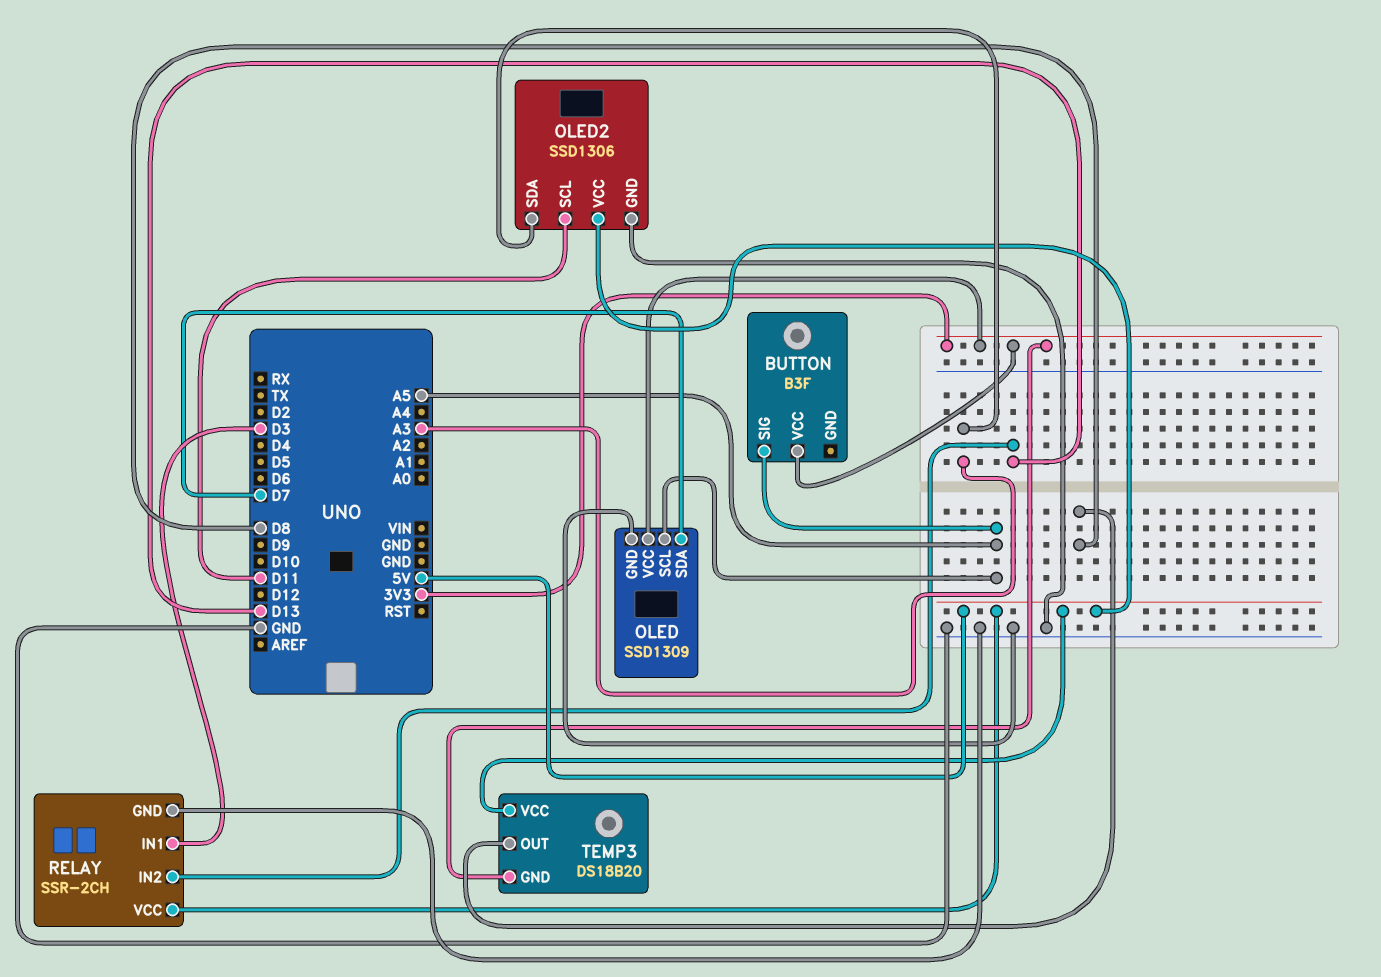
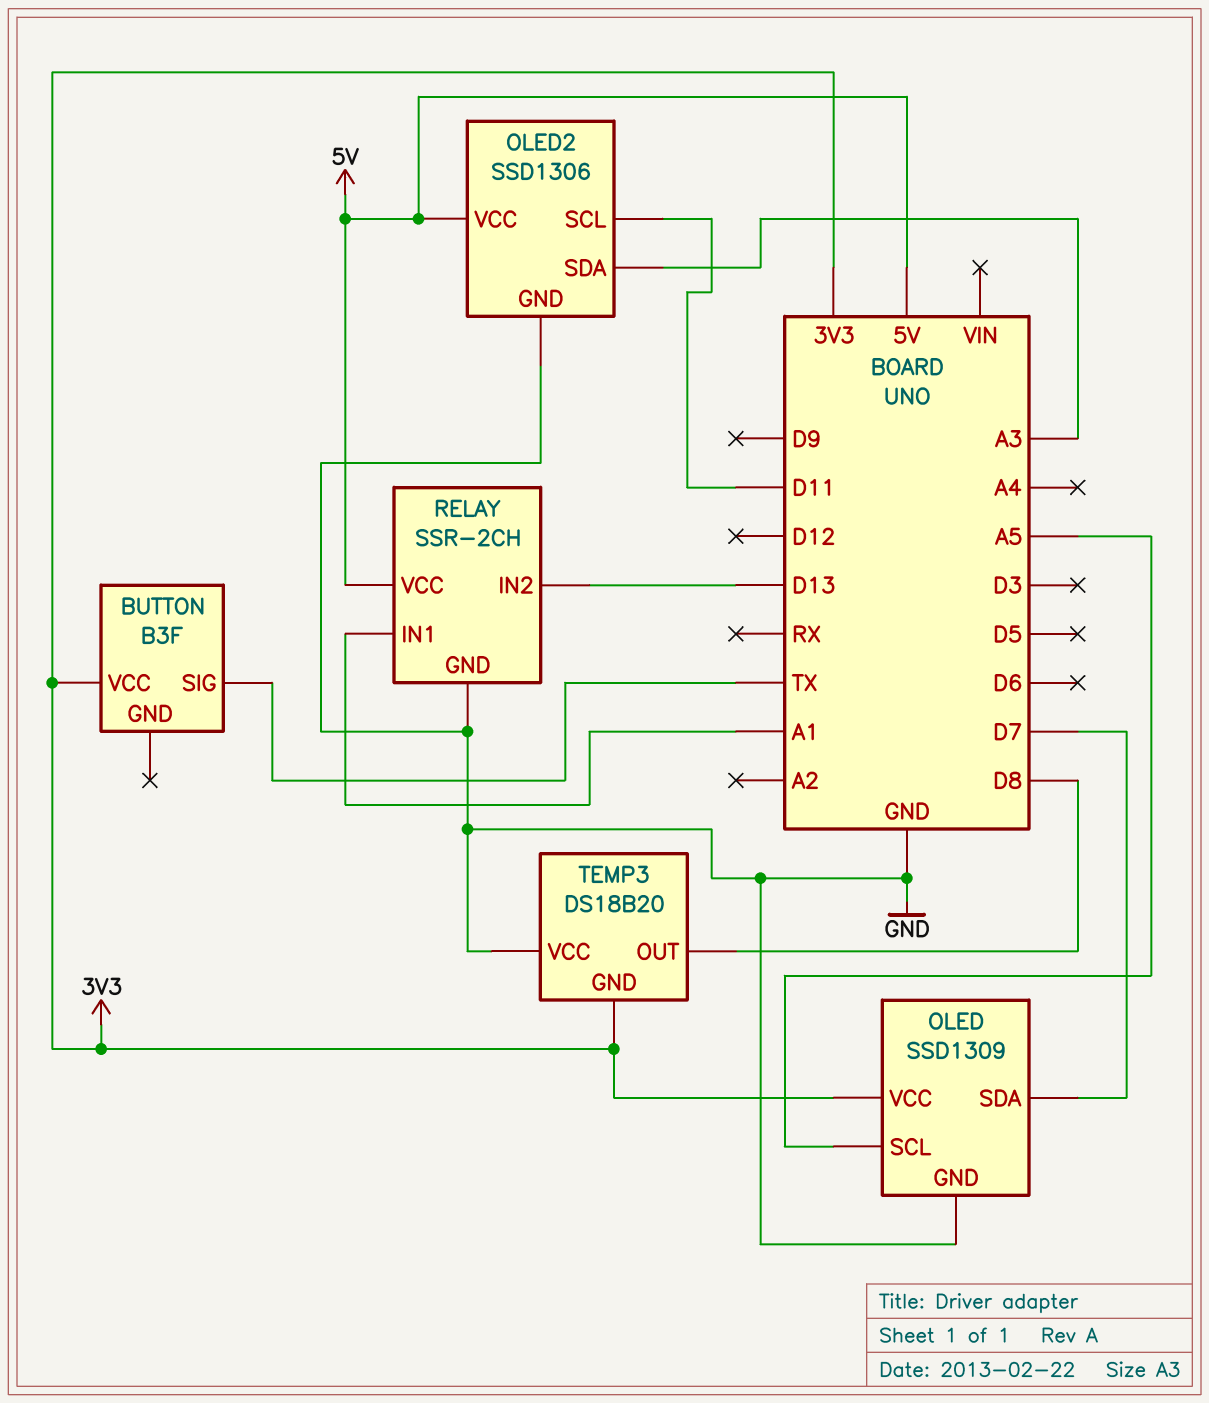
BUTTON pin SIG: A5 -> TX
RELAY pin IN1: D3 -> A1
TEMP3 pin VCC: 5V -> GND

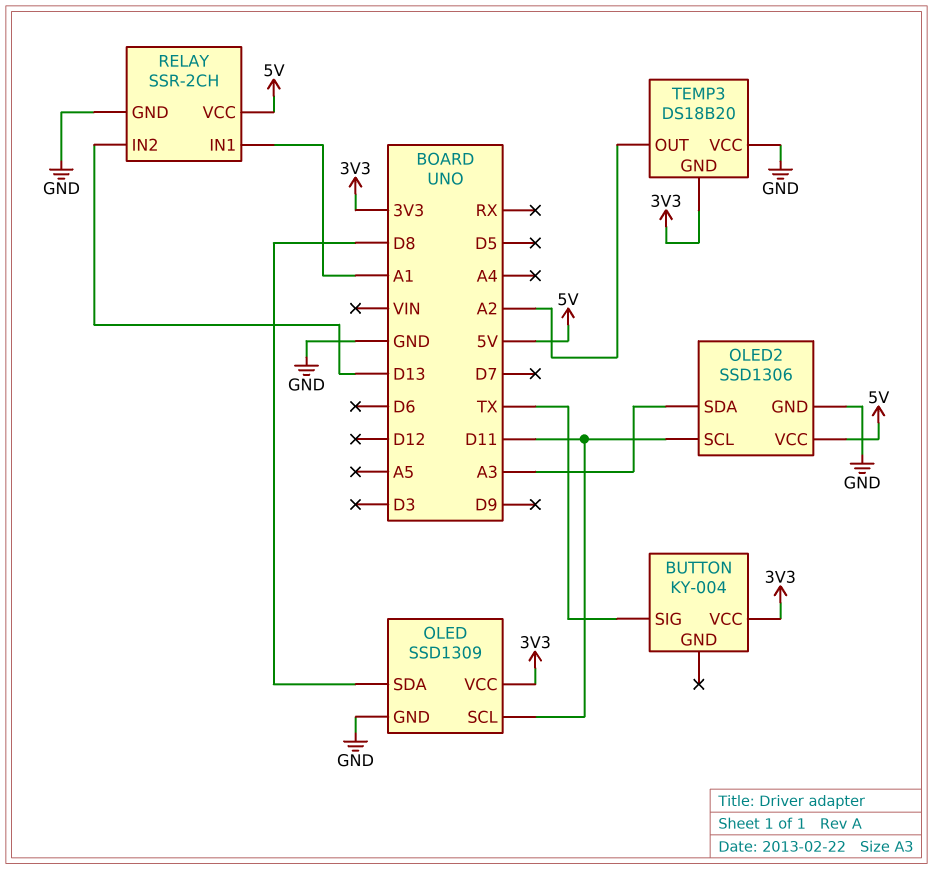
BUTTON: B3F -> KY-004
OLED pin SCL: A5 -> D11
OLED pin SDA: D7 -> D8
TEMP3 pin OUT: D8 -> A2

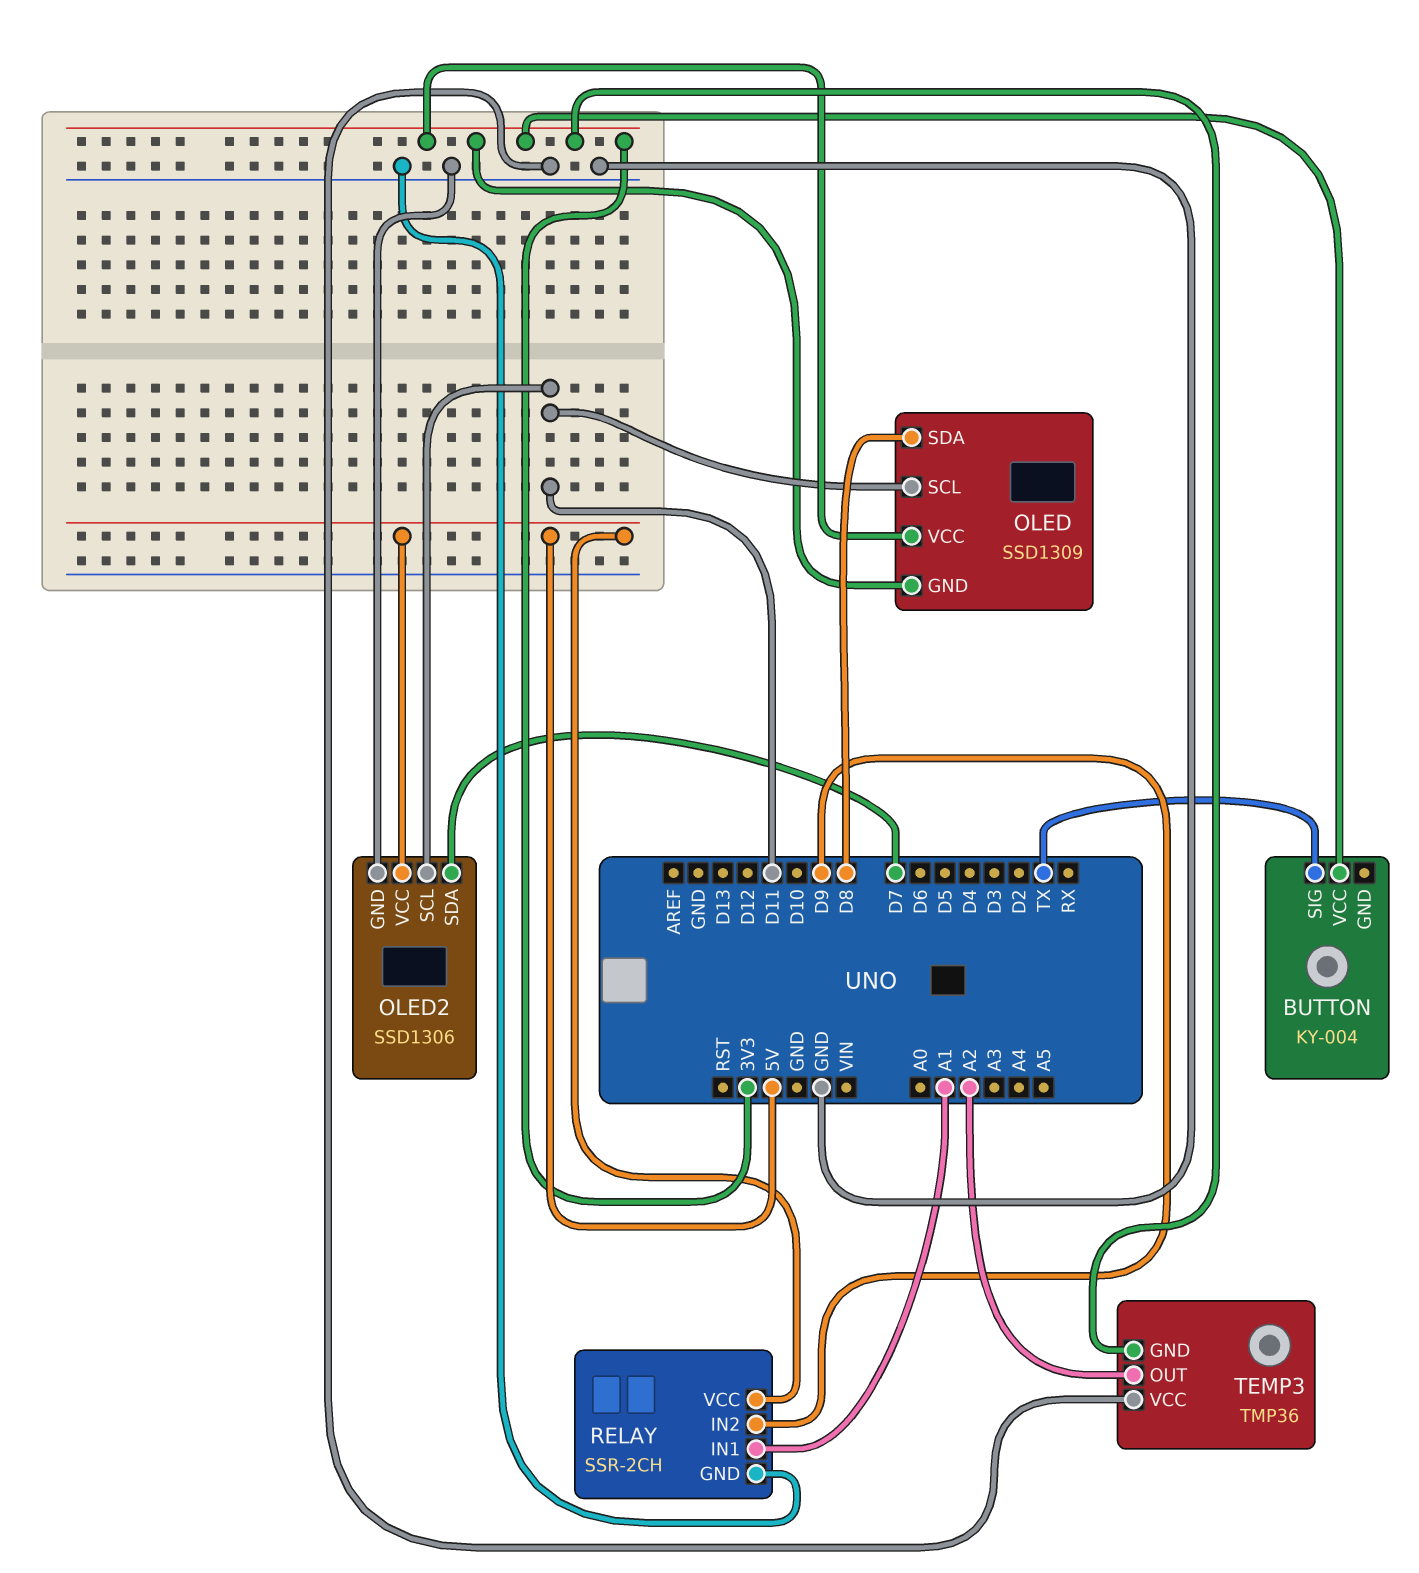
OLED pin GND: GND -> 3V3
OLED2 pin SDA: A3 -> D7
RELAY pin IN2: D13 -> D9
TEMP3: DS18B20 -> TMP36

